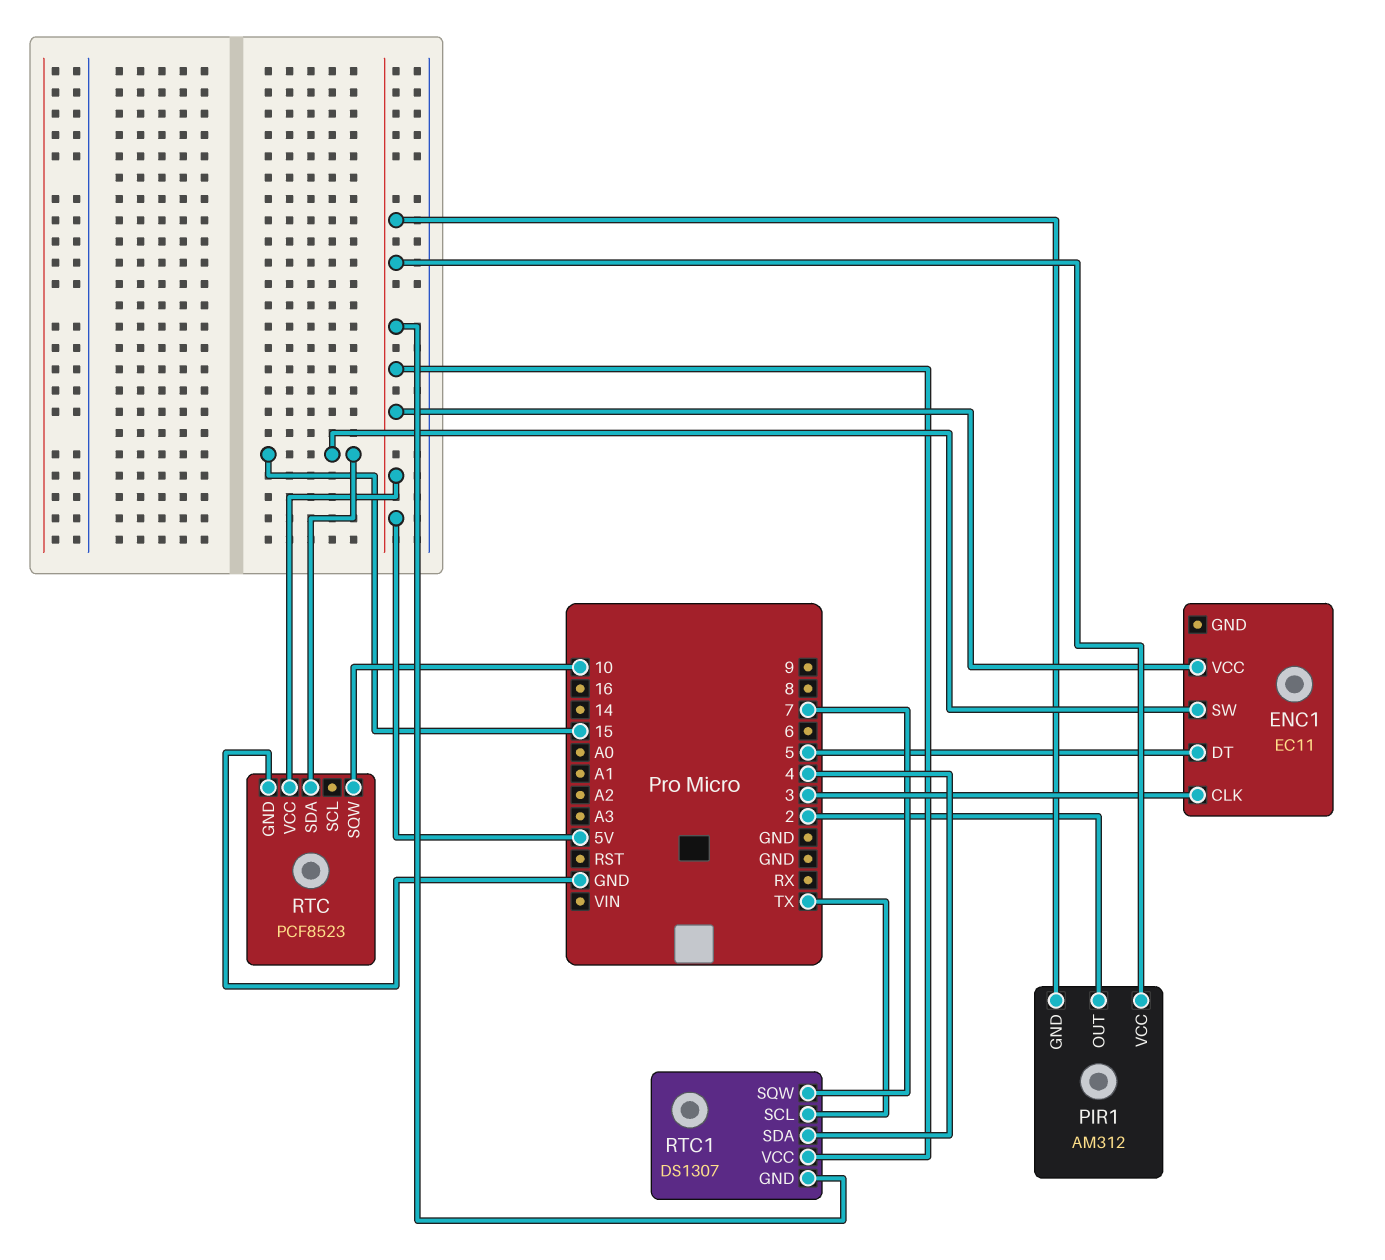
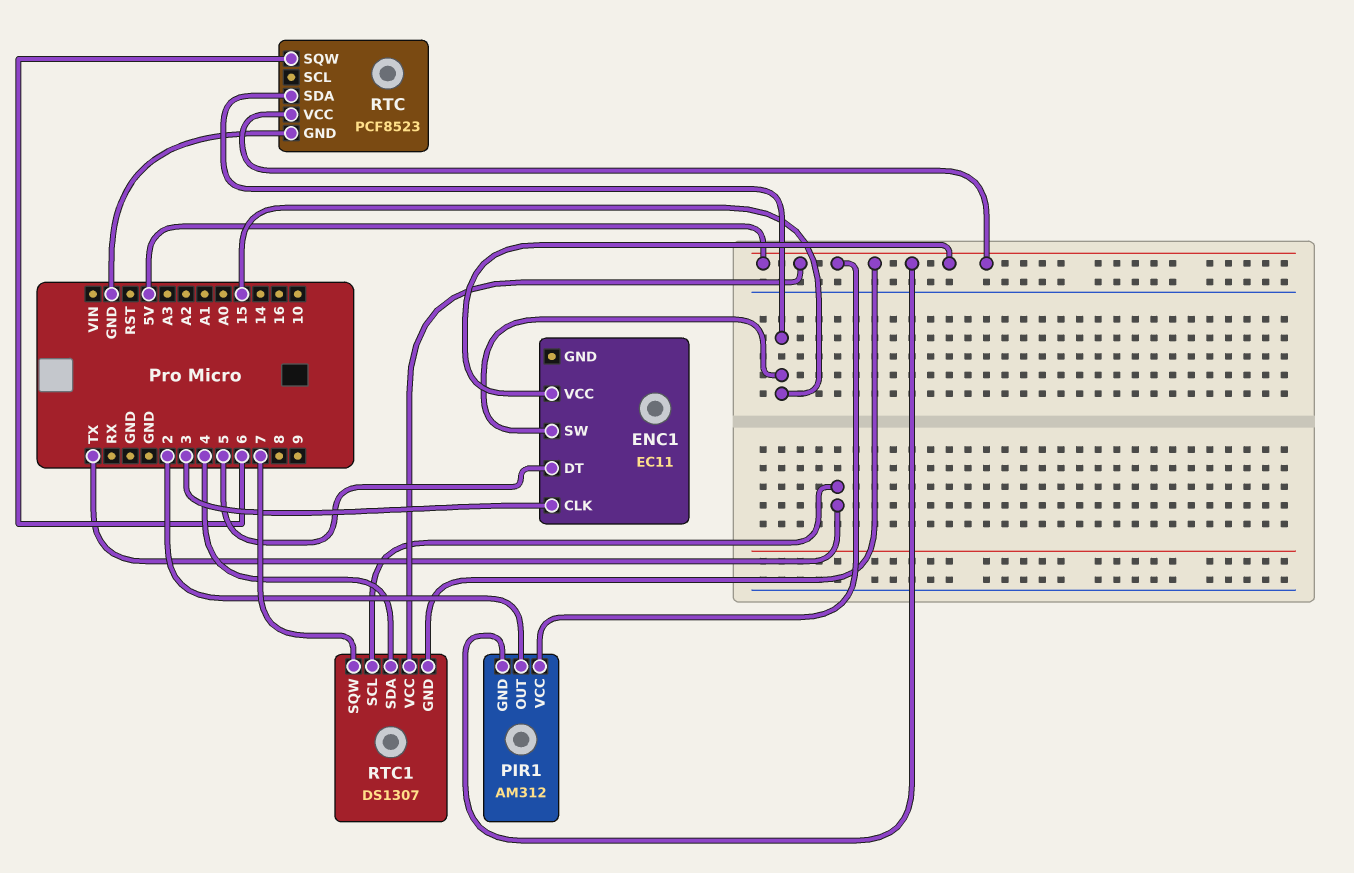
RTC pin SQW: 10 -> 6

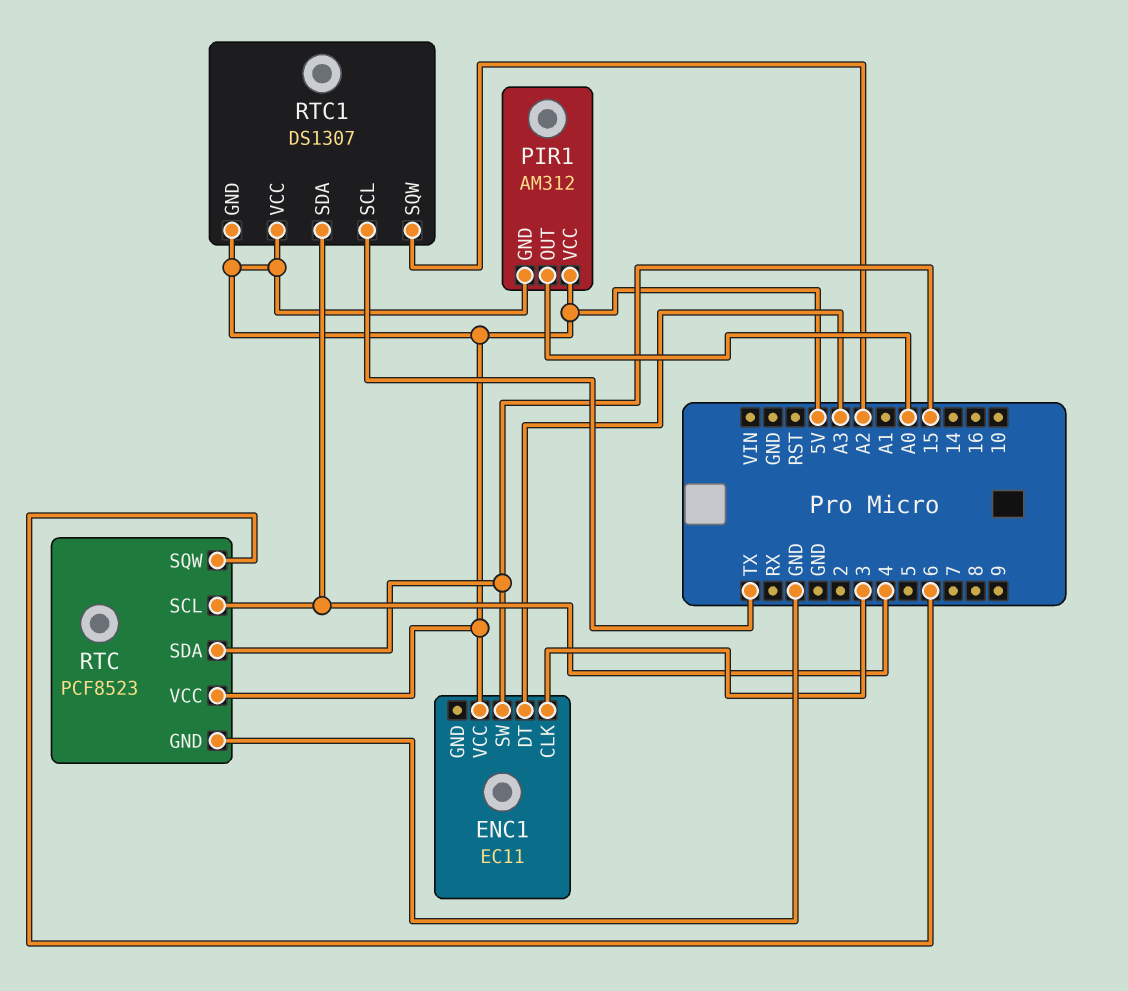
ENC1 pin DT: 5 -> A3
PIR1 pin OUT: 2 -> A0
RTC pin SCL: none -> 4
RTC1 pin SQW: 7 -> A2

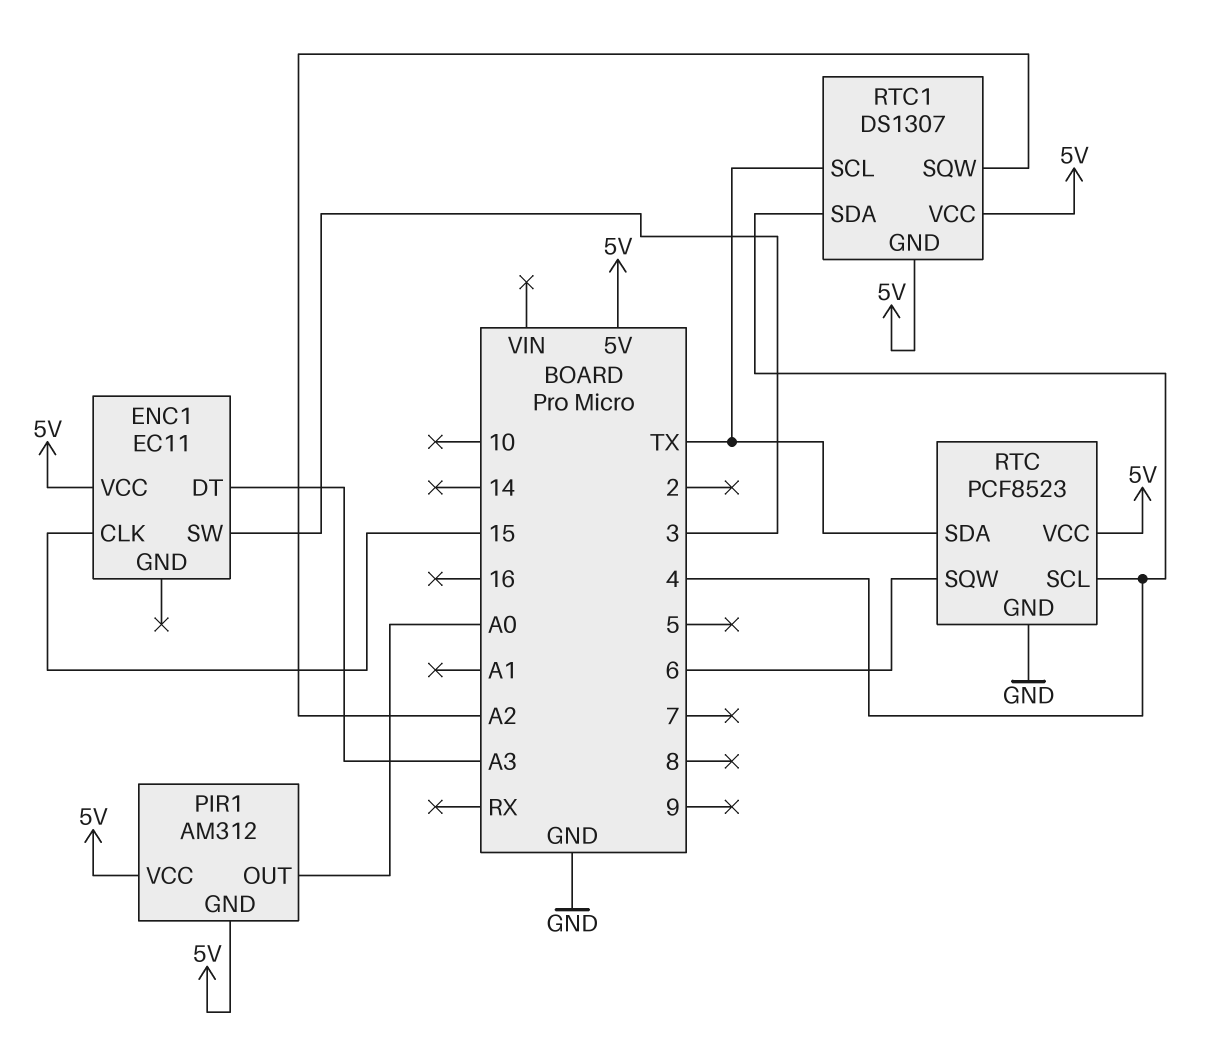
ENC1 pin CLK: 3 -> 15
ENC1 pin SW: 15 -> 3
RTC pin SDA: 15 -> TX

